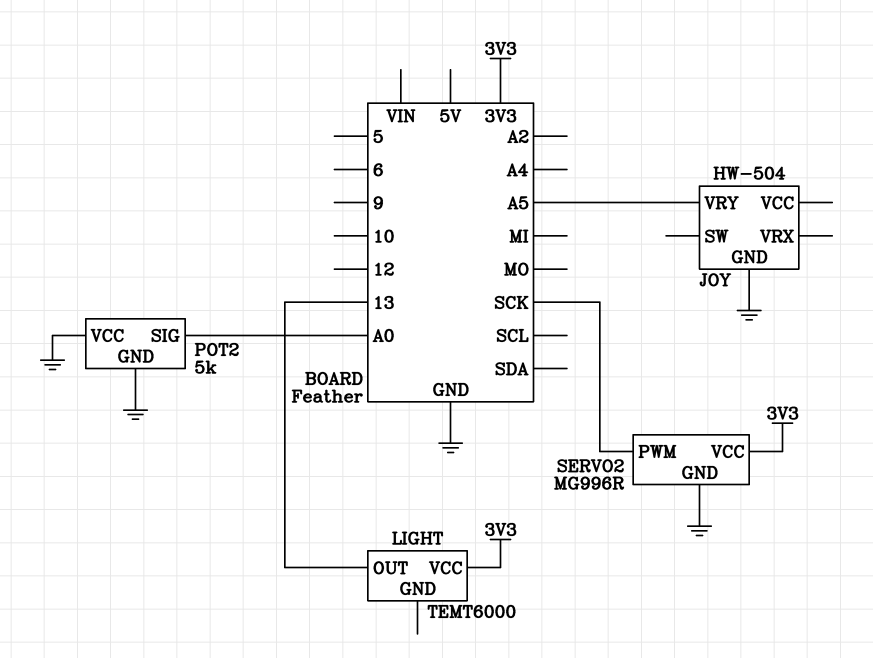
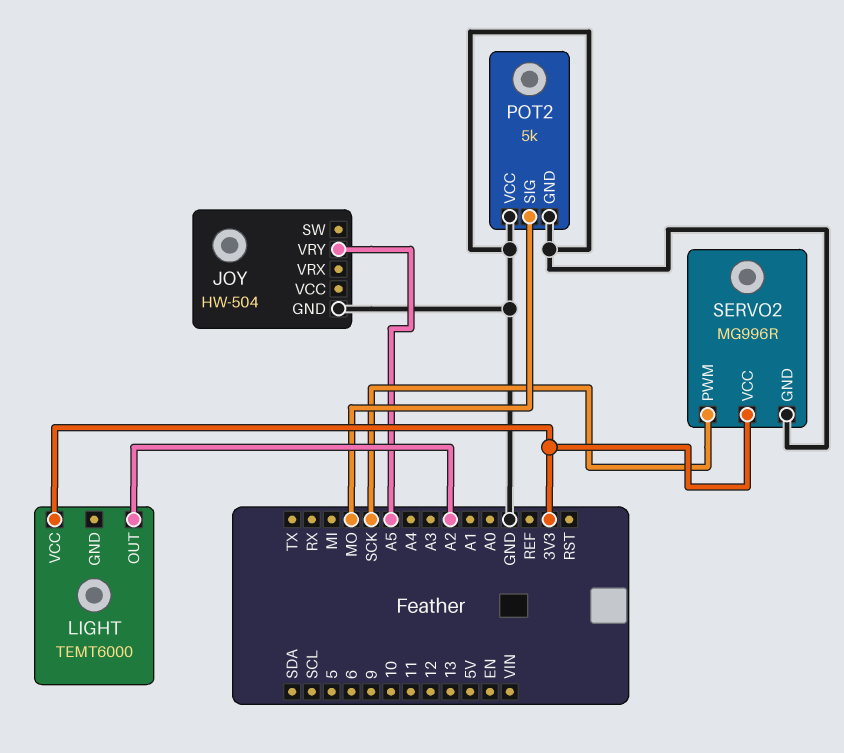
LIGHT pin OUT: 13 -> A2
POT2 pin SIG: A0 -> MO

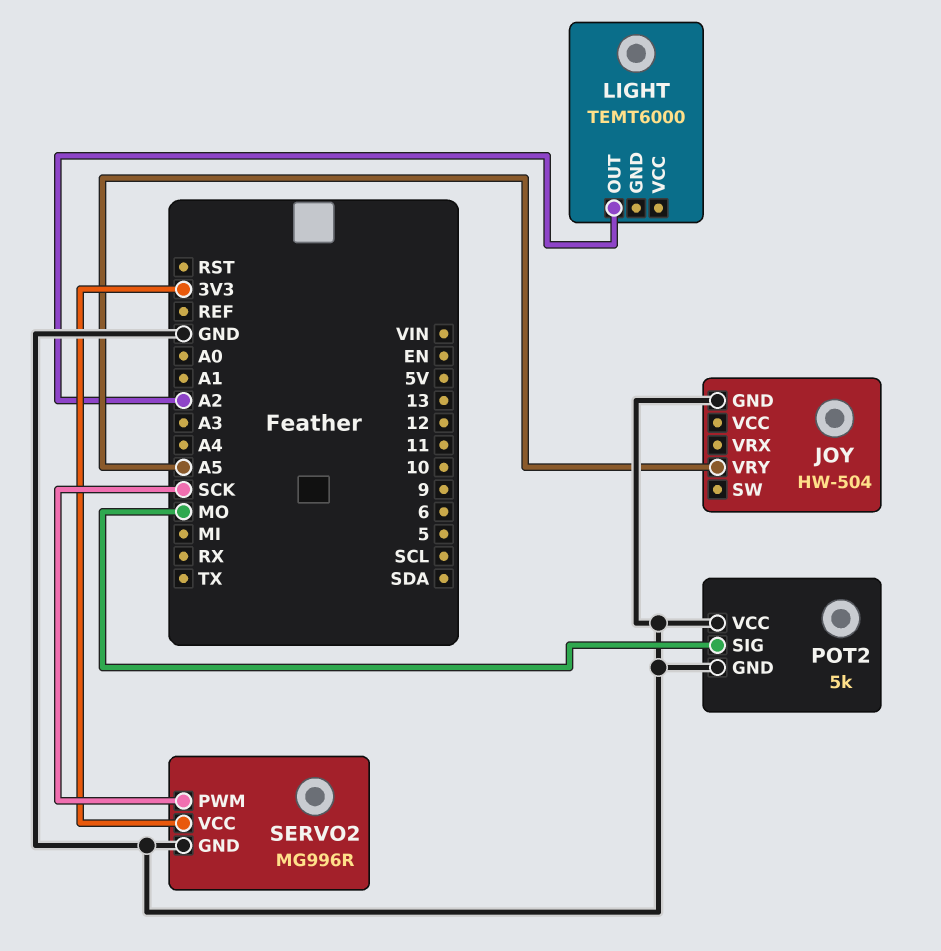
LIGHT pin VCC: 3V3 -> none

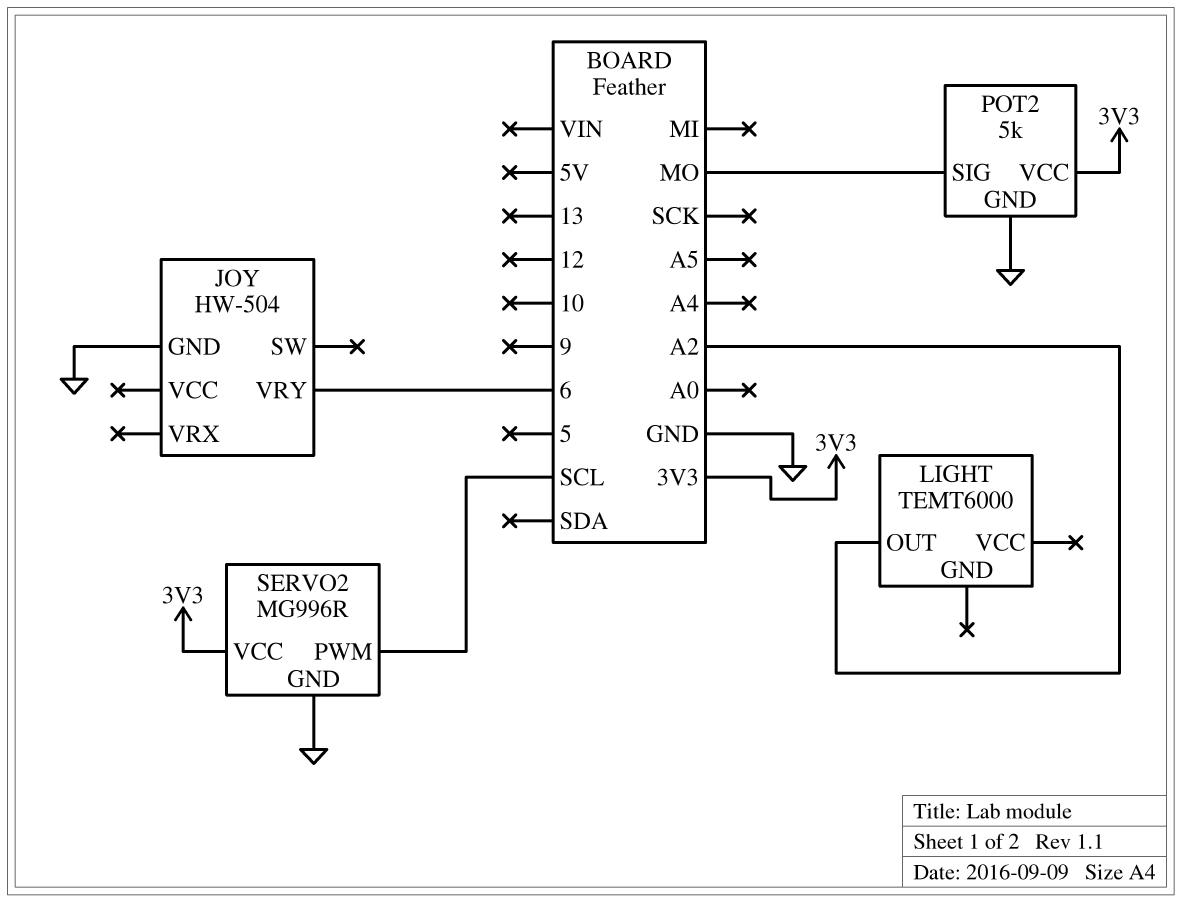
JOY pin VRY: A5 -> 6
POT2 pin VCC: GND -> 3V3
SERVO2 pin PWM: SCK -> SCL

